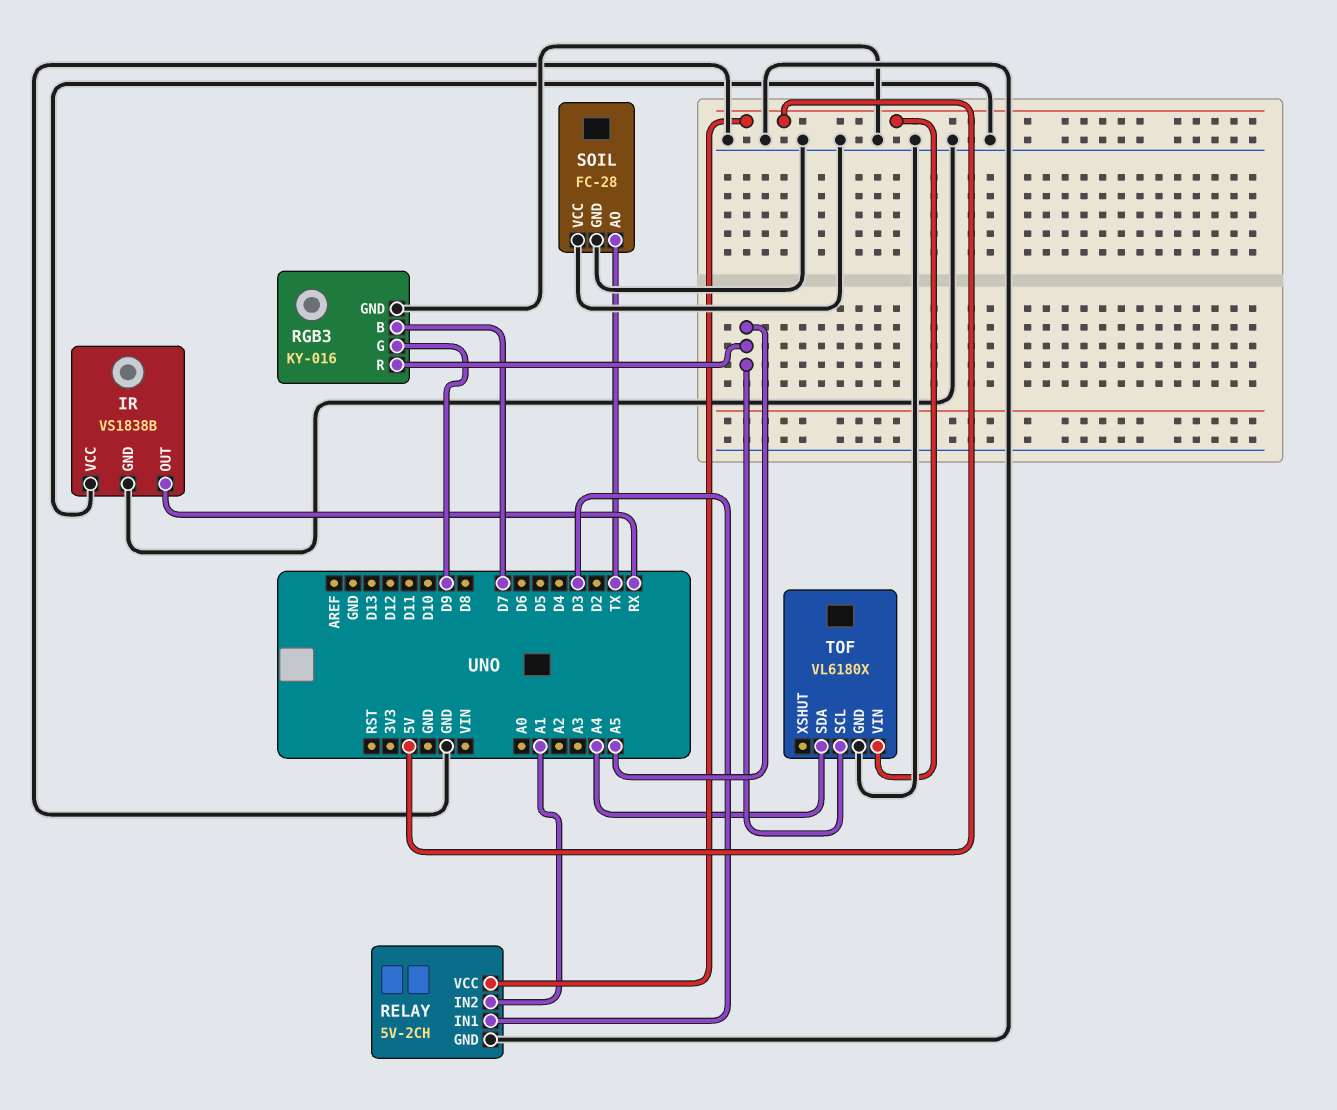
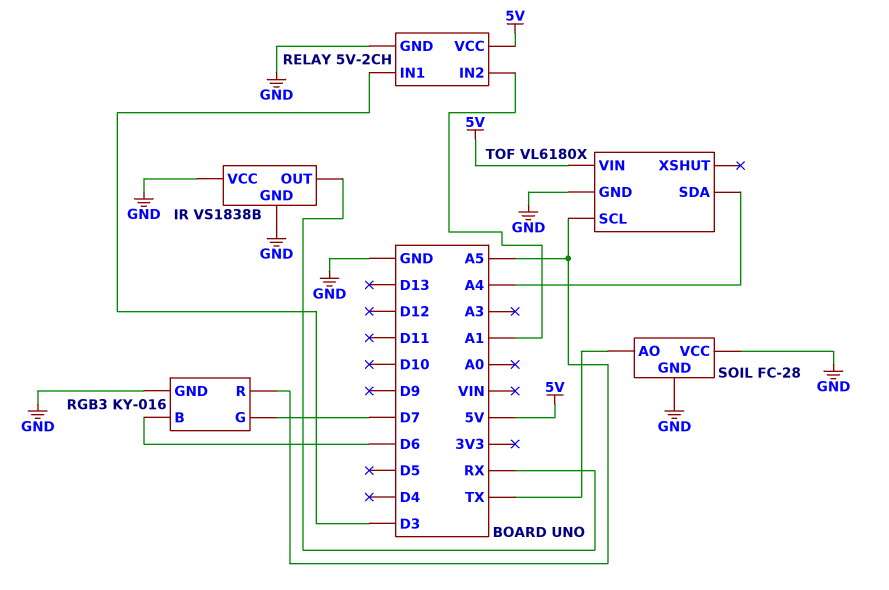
RGB3 pin B: D7 -> D6
RGB3 pin G: D9 -> D7

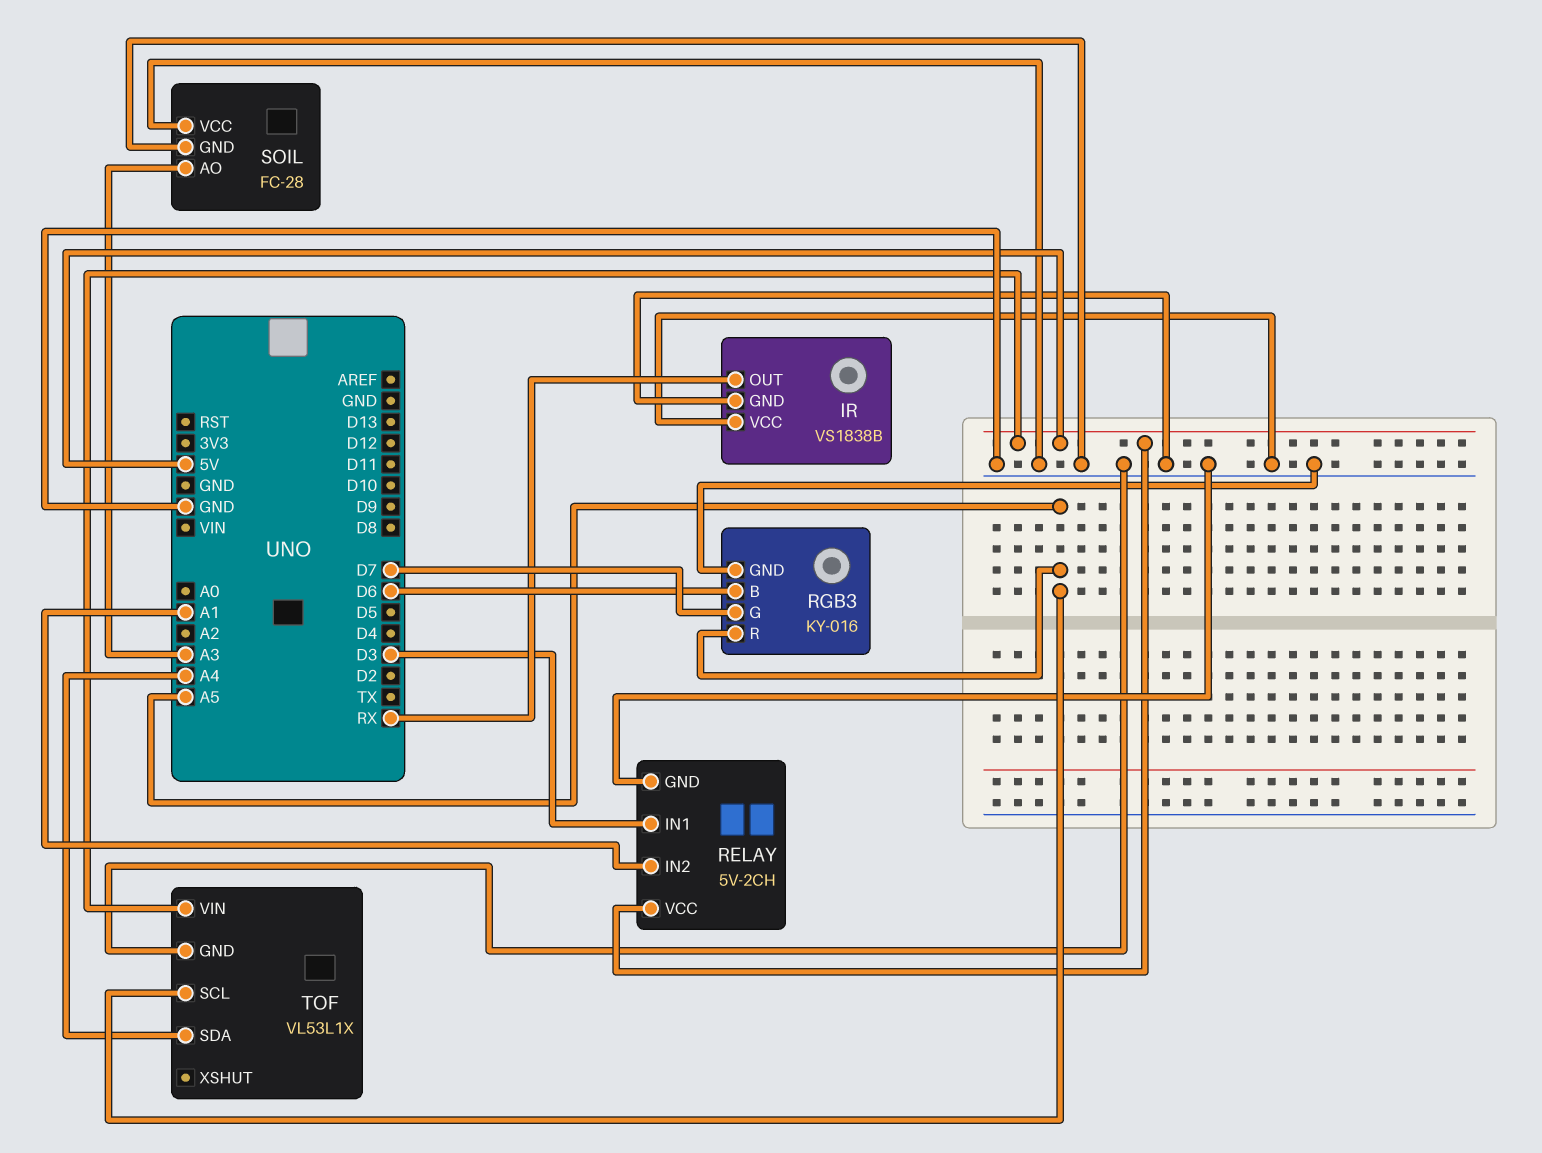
SOIL pin AO: TX -> A3
TOF: VL6180X -> VL53L1X

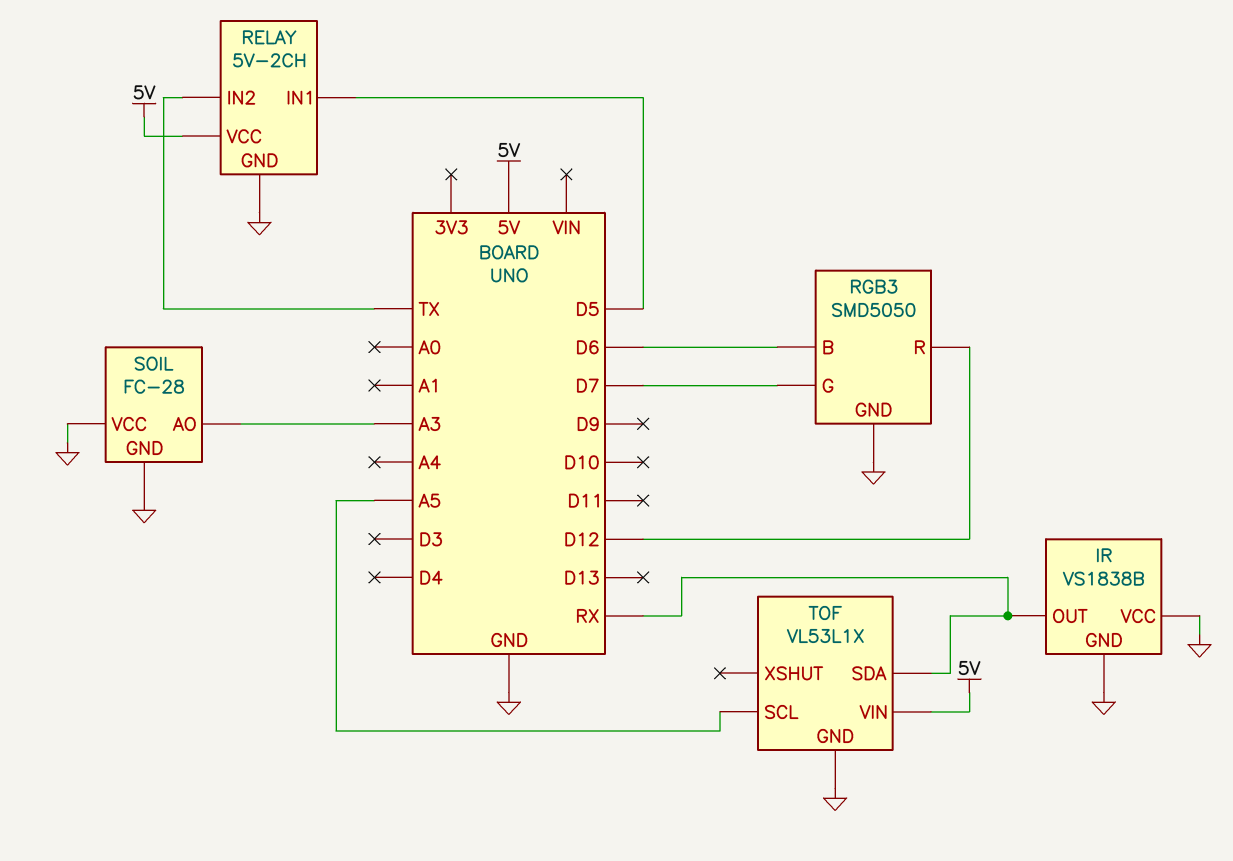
RELAY pin IN1: D3 -> D5
RELAY pin IN2: A1 -> TX
RGB3: KY-016 -> SMD5050
RGB3 pin R: A5 -> D12
TOF pin SDA: A4 -> RX

